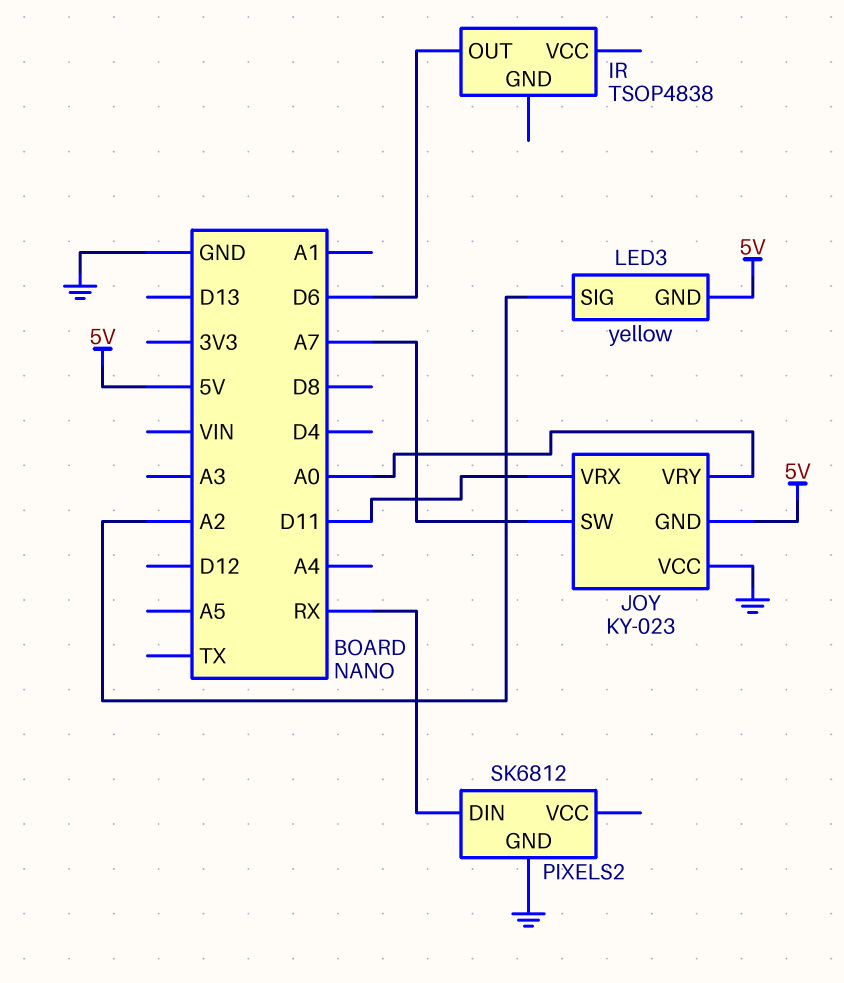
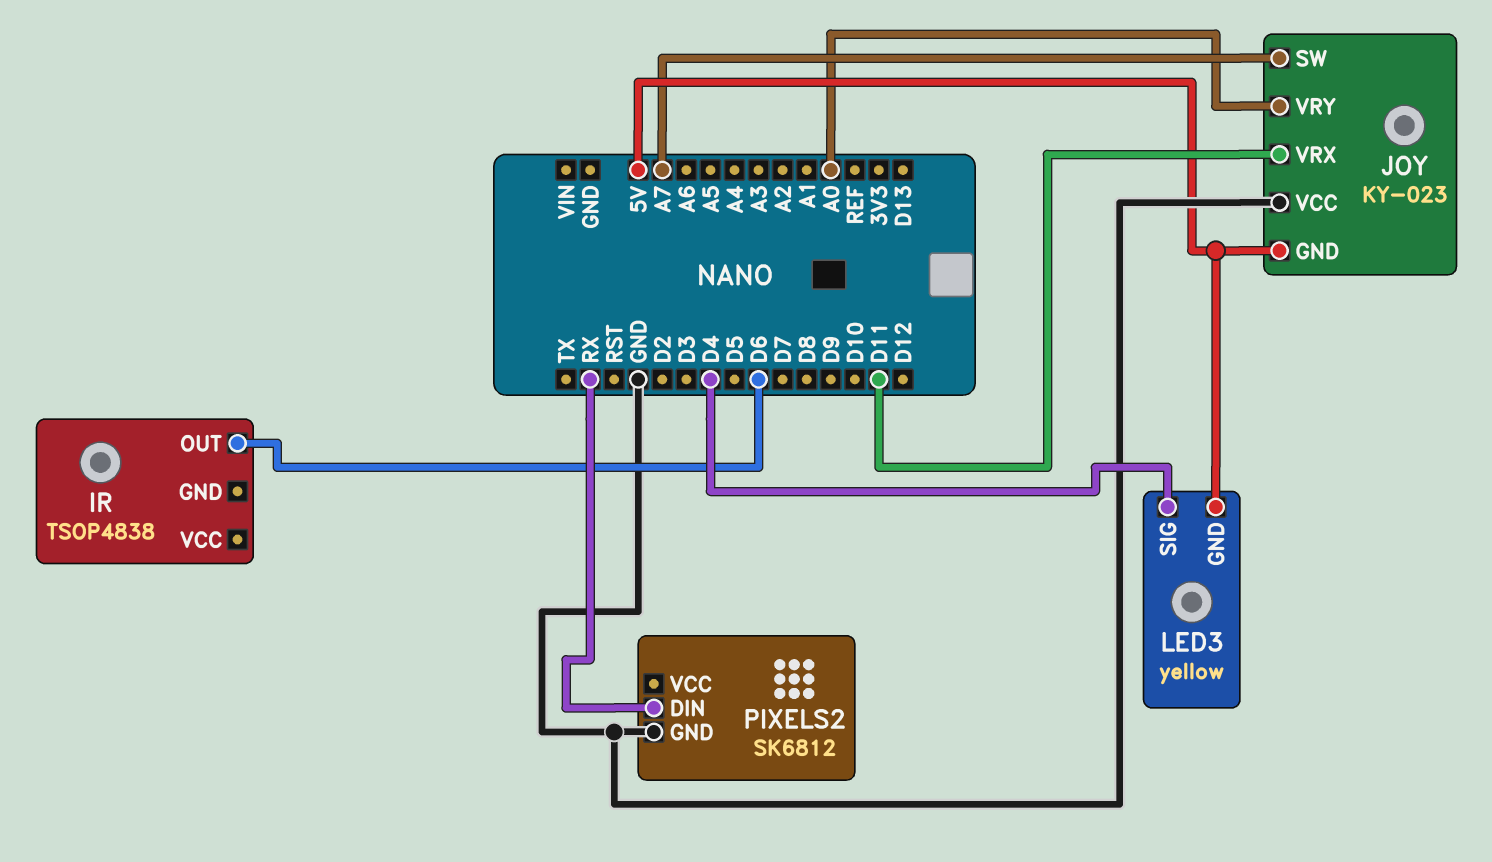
LED3 pin SIG: A2 -> D4

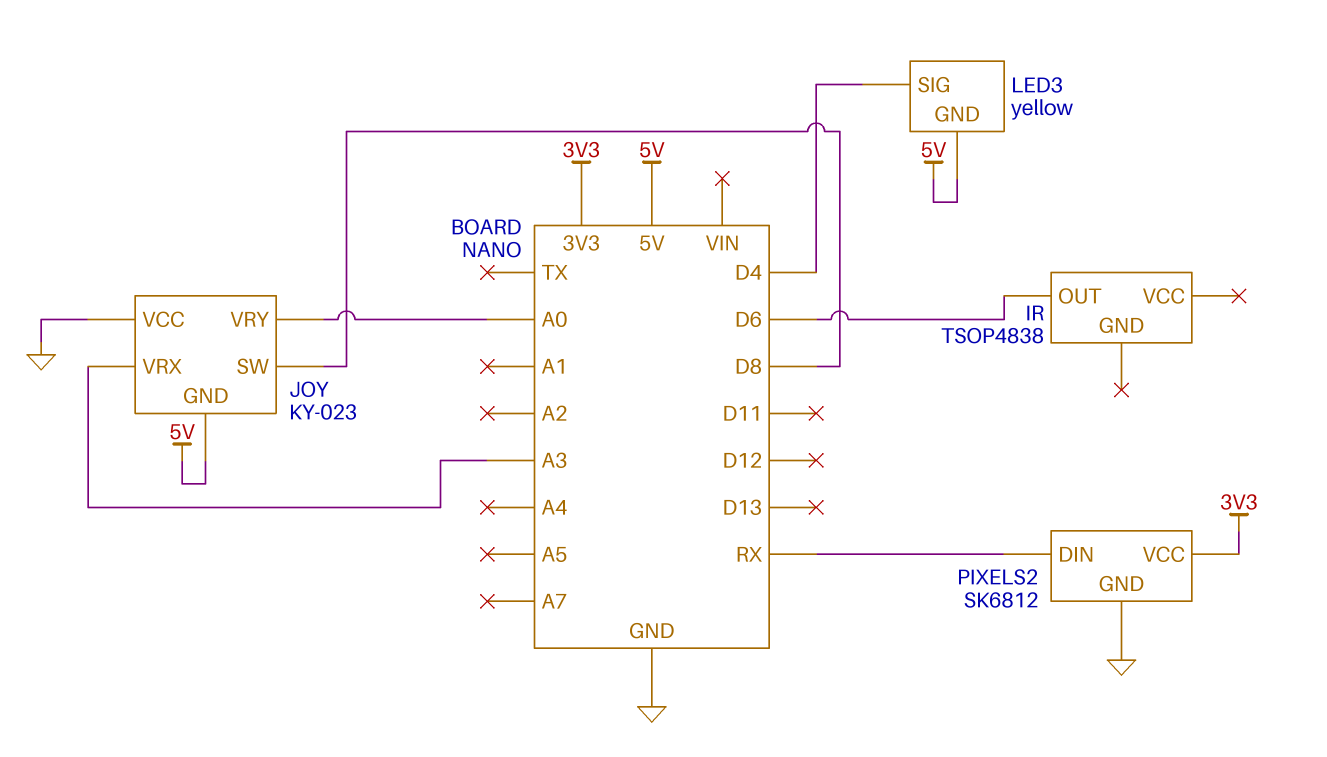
JOY pin SW: A7 -> D8
JOY pin VRX: D11 -> A3
PIXELS2 pin VCC: none -> 3V3

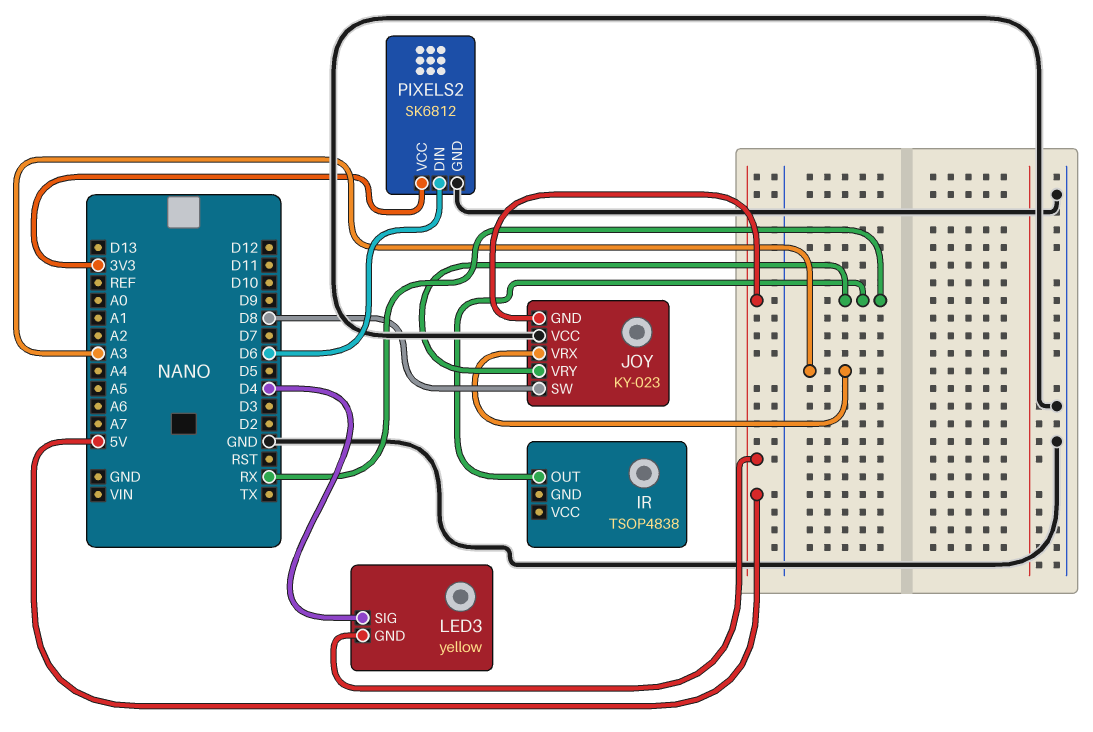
IR pin OUT: D6 -> RX
JOY pin VRY: A0 -> RX
PIXELS2 pin DIN: RX -> D6

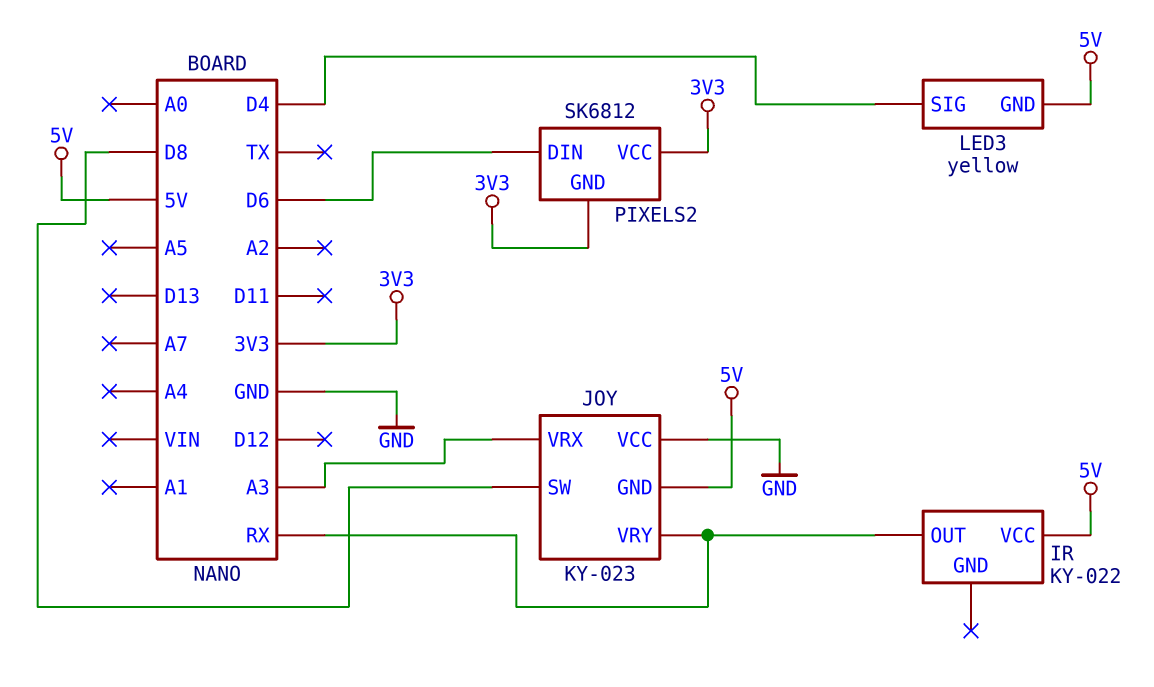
IR: TSOP4838 -> KY-022
IR pin VCC: none -> 5V
PIXELS2 pin GND: GND -> 3V3

